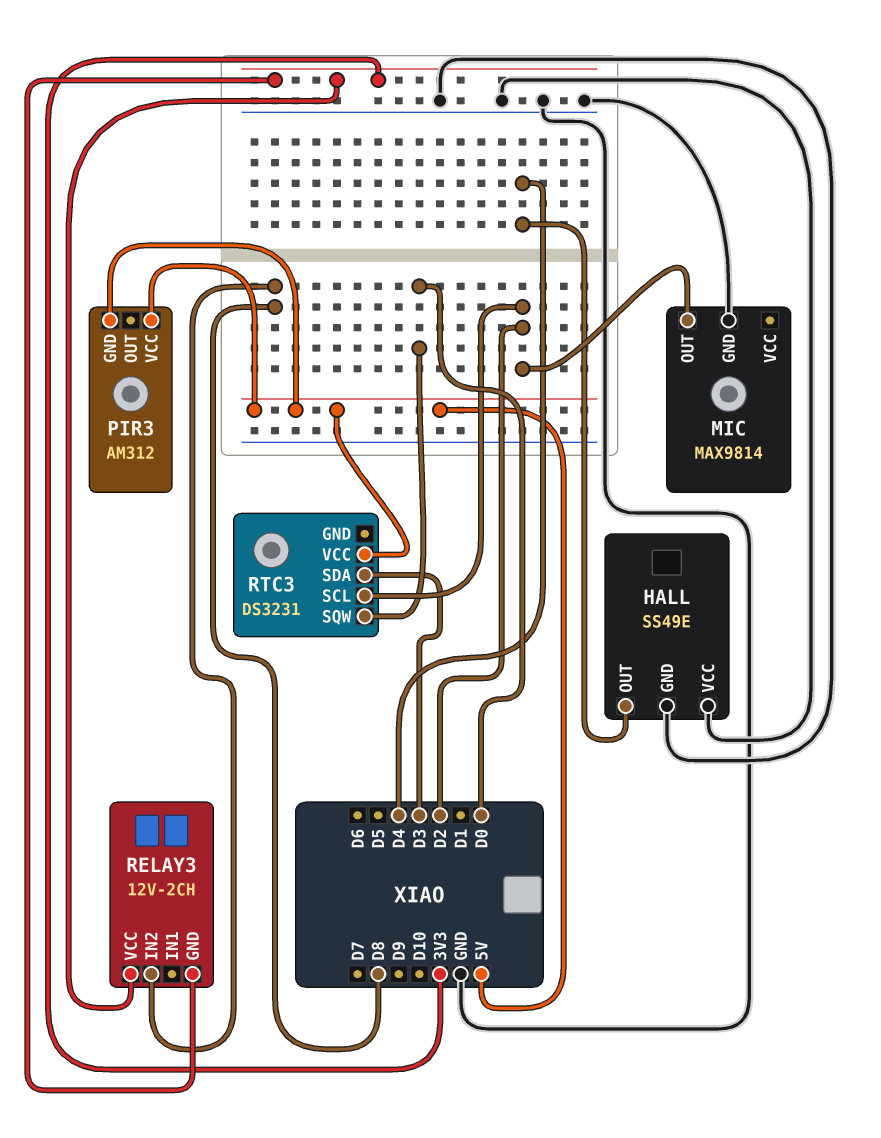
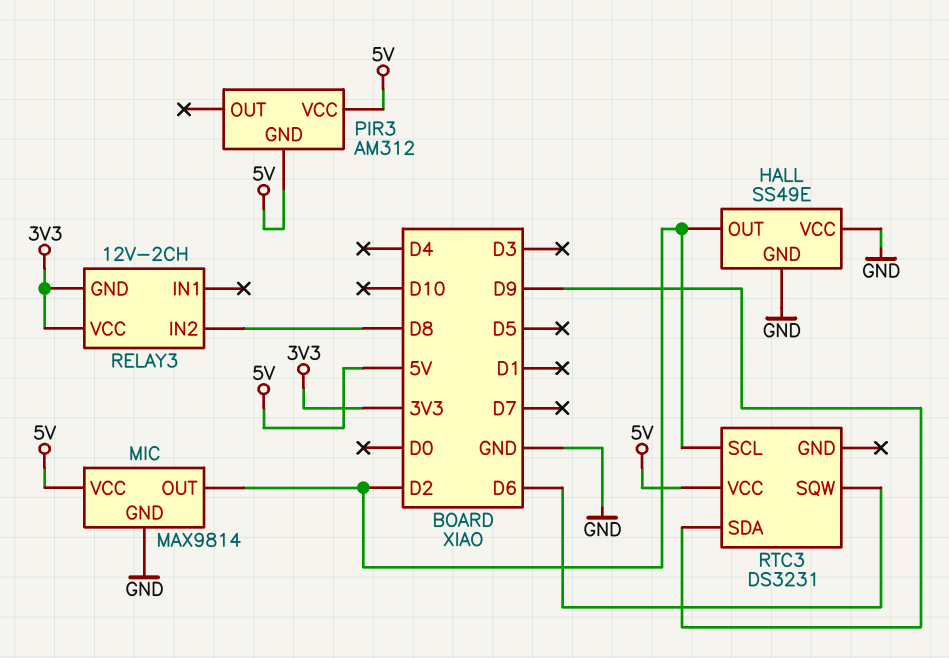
HALL pin OUT: D4 -> D2
MIC pin VCC: none -> 5V
RTC3 pin SDA: D3 -> D9
RTC3 pin SQW: D0 -> D6

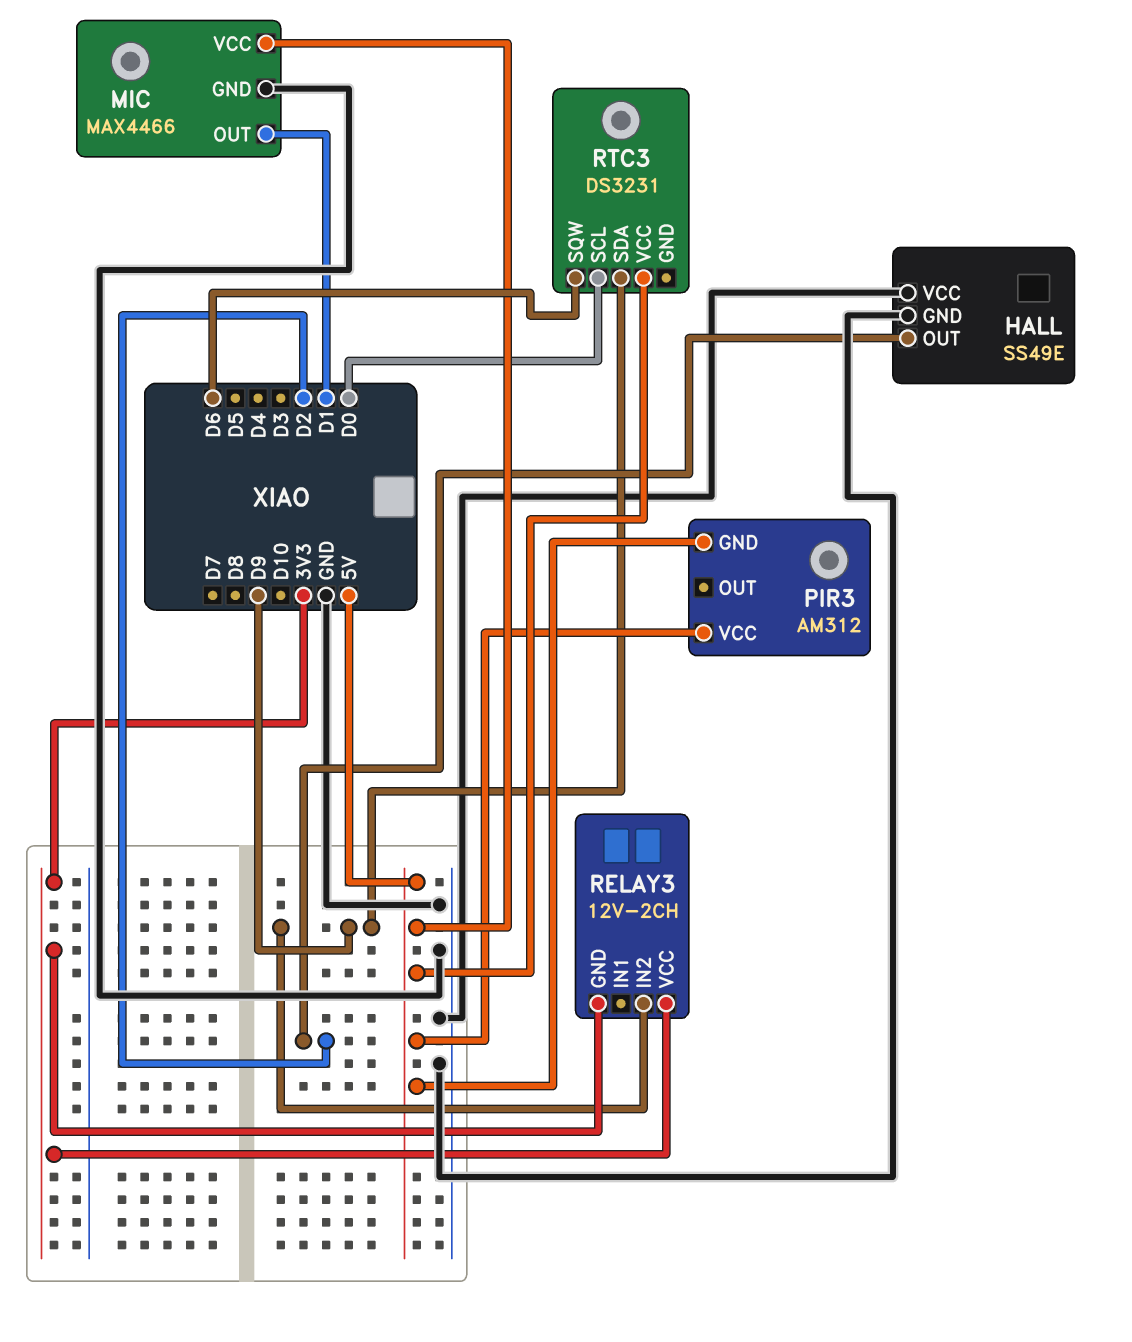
MIC: MAX9814 -> MAX4466
MIC pin OUT: D2 -> D1
RELAY3 pin IN2: D8 -> D9
RTC3 pin SCL: D2 -> D0

